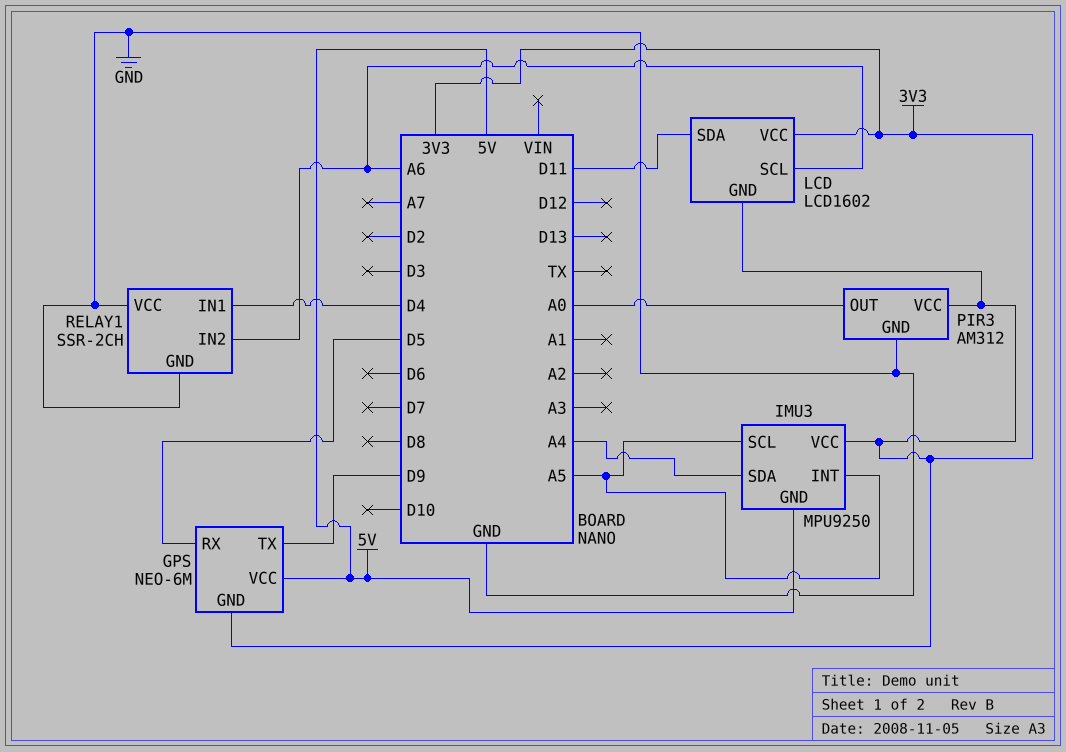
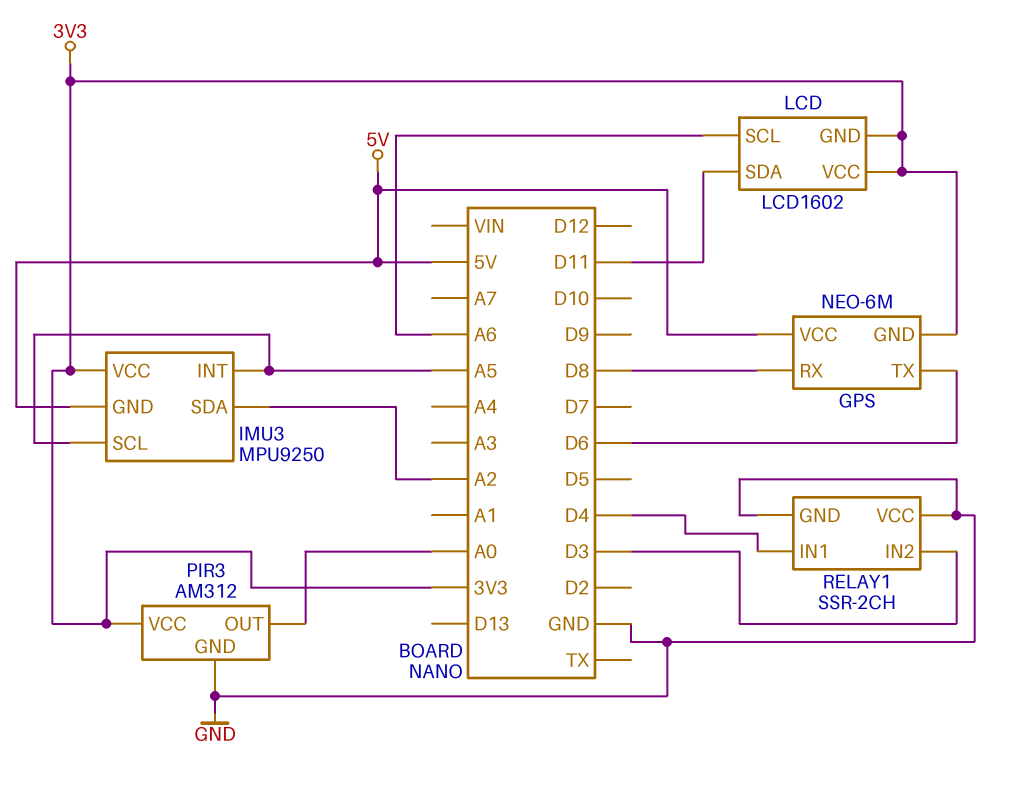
GPS pin RX: D5 -> D8
GPS pin TX: D9 -> D6
IMU3 pin SDA: A4 -> A2
RELAY1 pin IN2: A6 -> D3

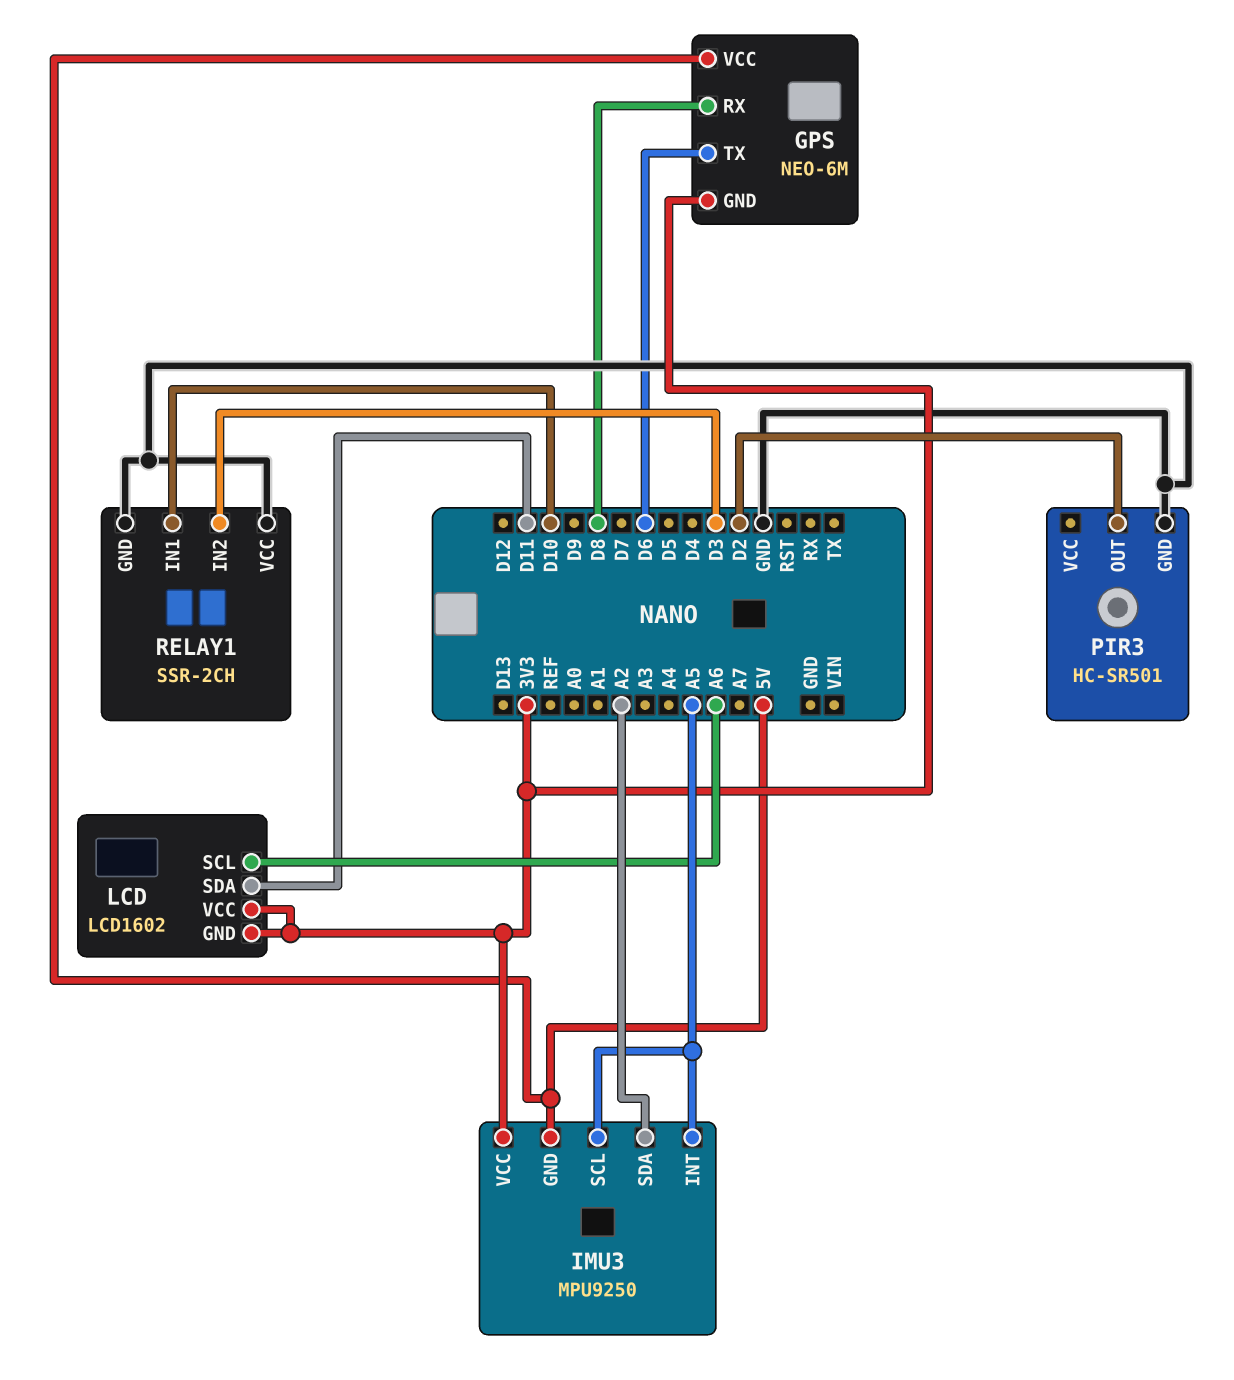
PIR3: AM312 -> HC-SR501
PIR3 pin OUT: A0 -> D2
PIR3 pin VCC: 3V3 -> none
RELAY1 pin IN1: D4 -> D10

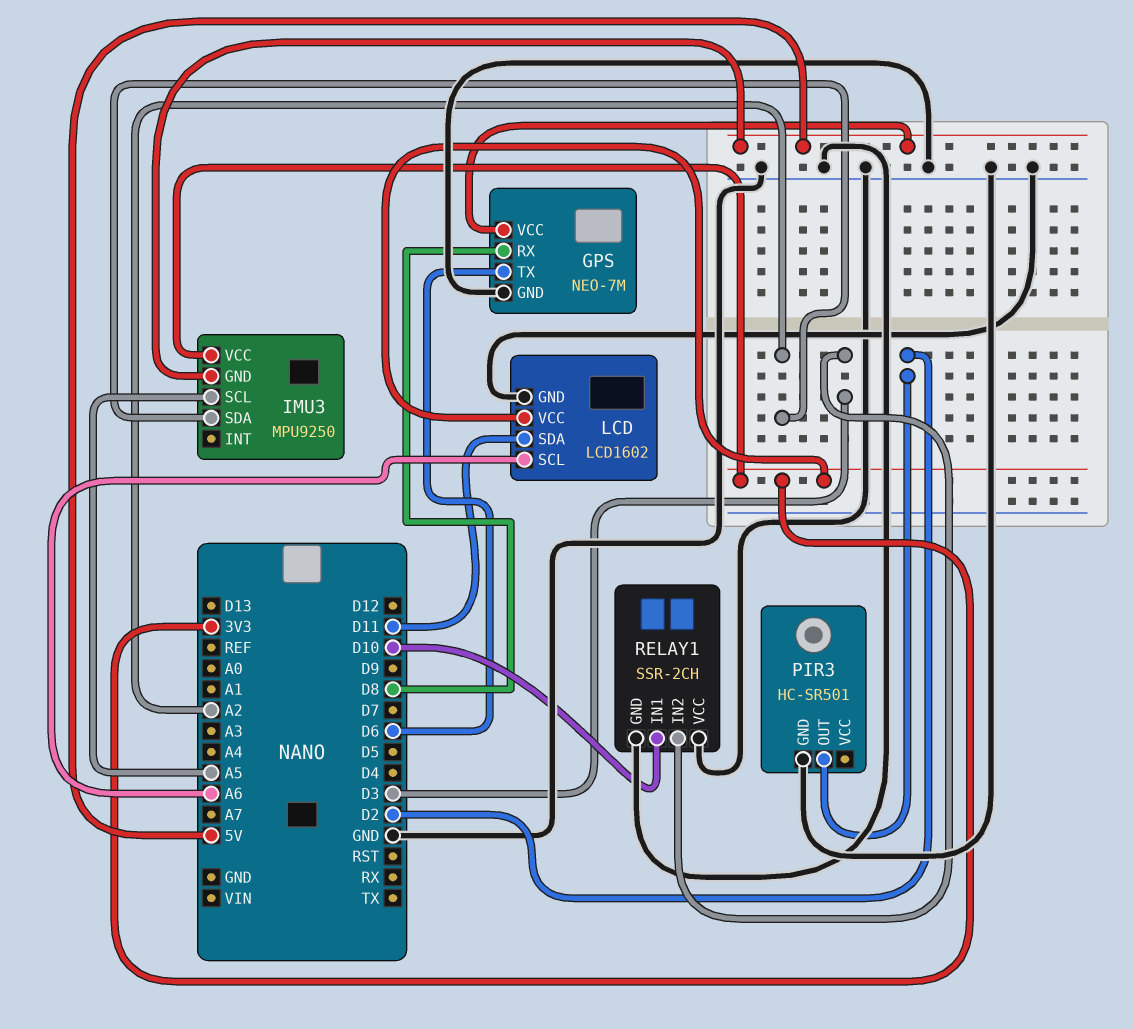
GPS: NEO-6M -> NEO-7M
GPS pin GND: 3V3 -> GND
IMU3 pin INT: A5 -> none
LCD pin GND: 3V3 -> GND

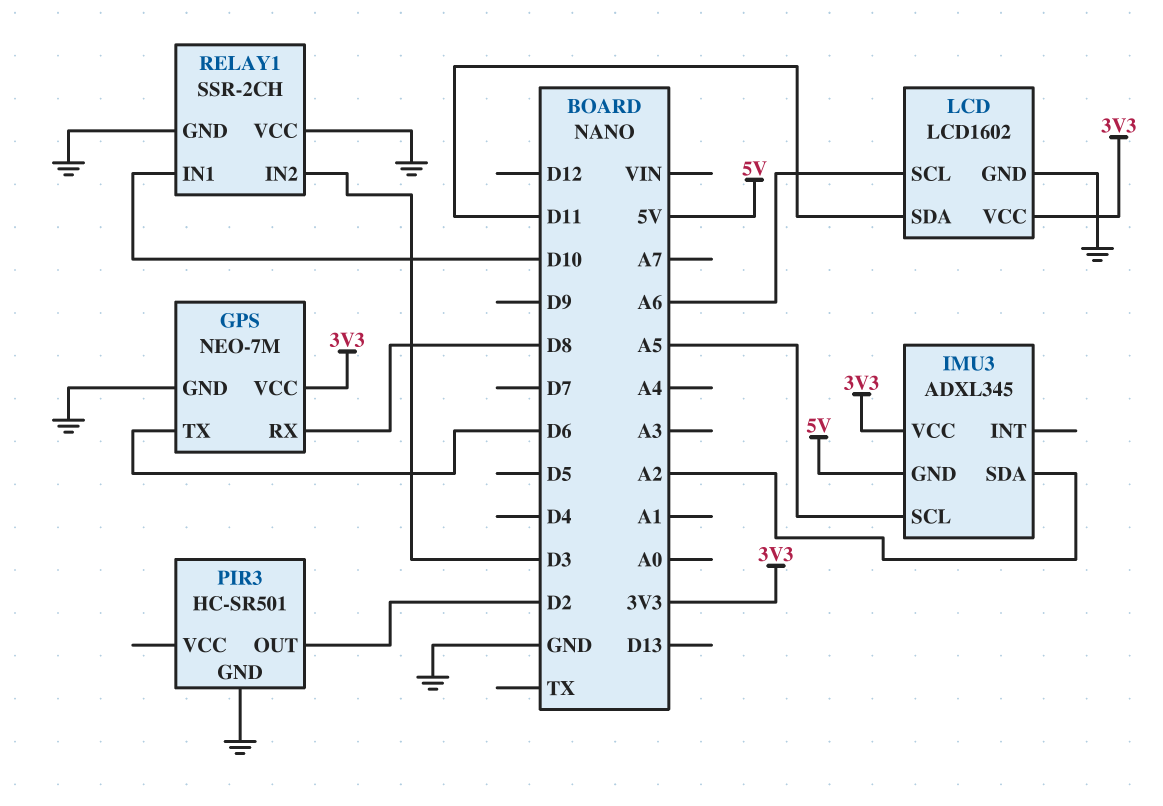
GPS pin VCC: 5V -> 3V3
IMU3: MPU9250 -> ADXL345

